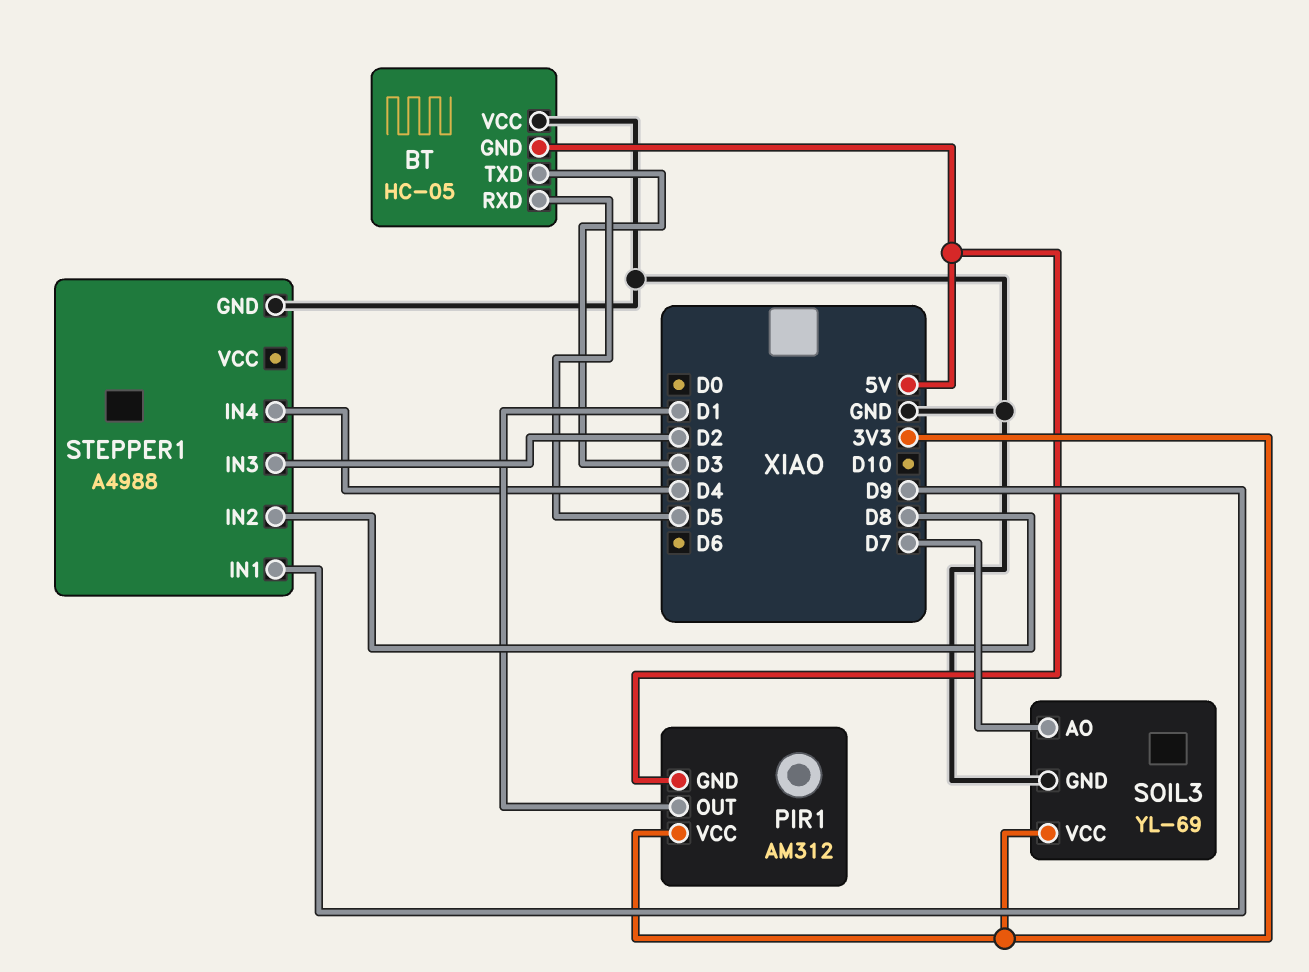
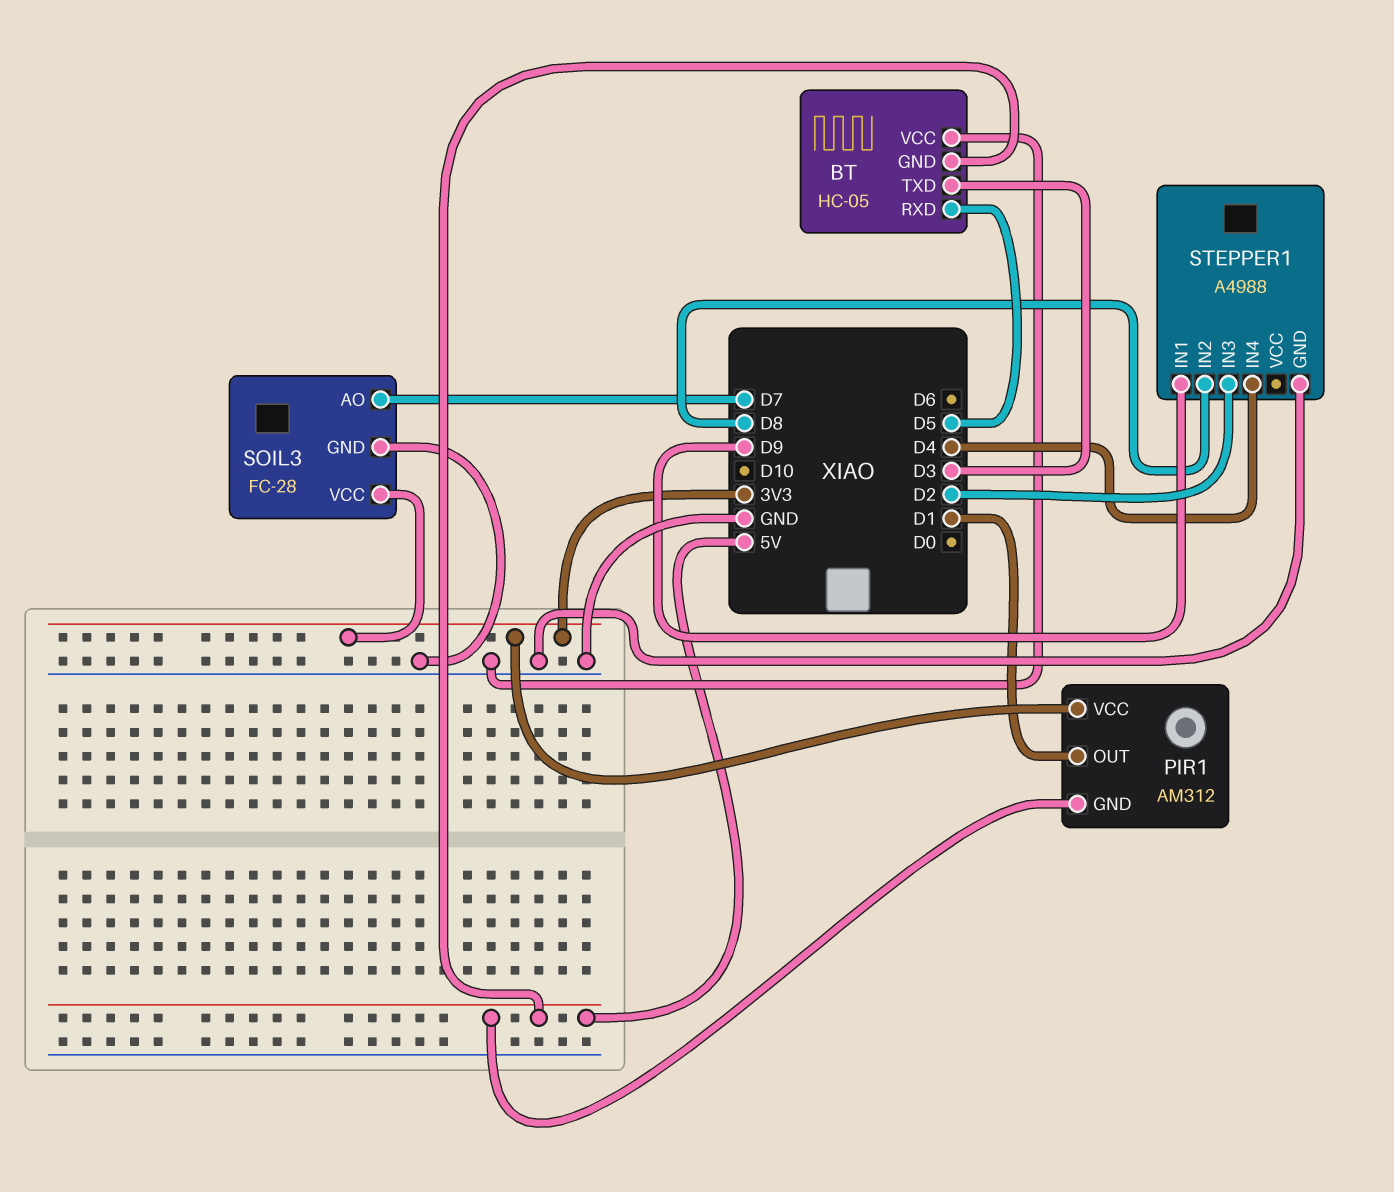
SOIL3: YL-69 -> FC-28

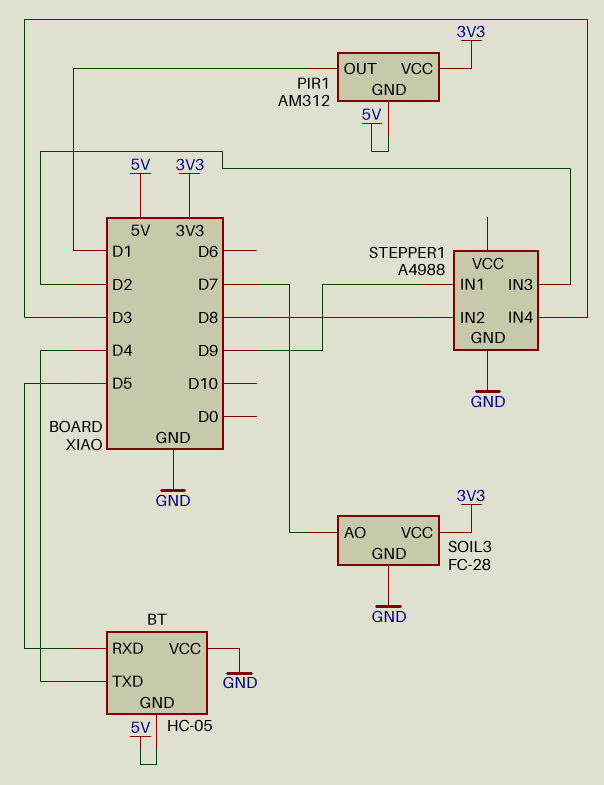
BT pin TXD: D3 -> D4
STEPPER1 pin IN4: D4 -> D3

